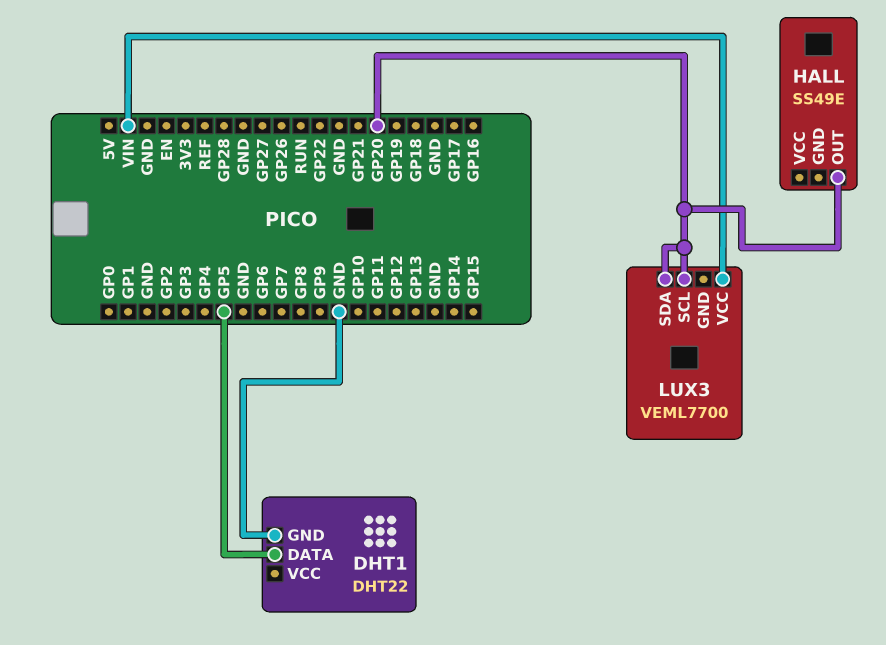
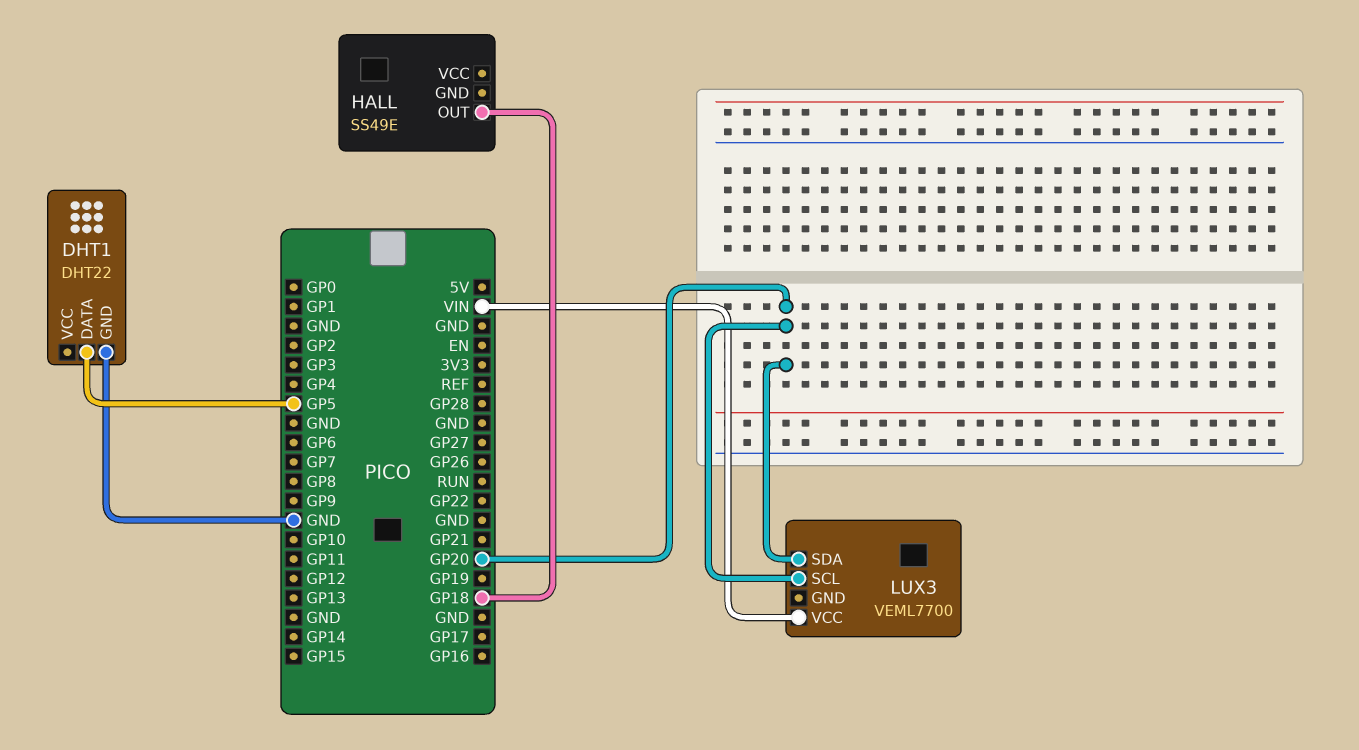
HALL pin OUT: GP20 -> GP18

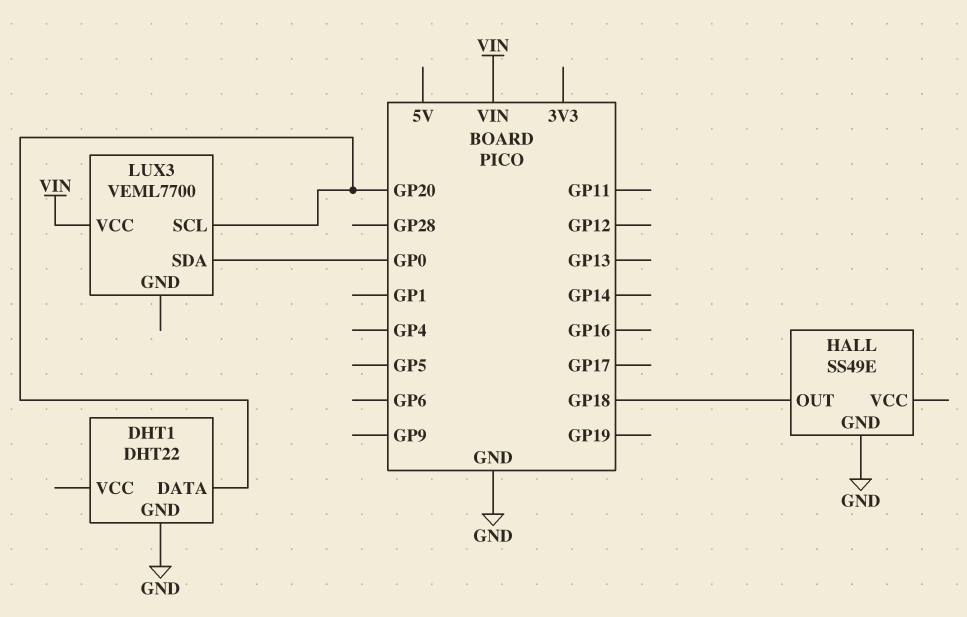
DHT1 pin DATA: GP5 -> GP20
HALL pin GND: none -> GND
LUX3 pin SDA: GP20 -> GP0

